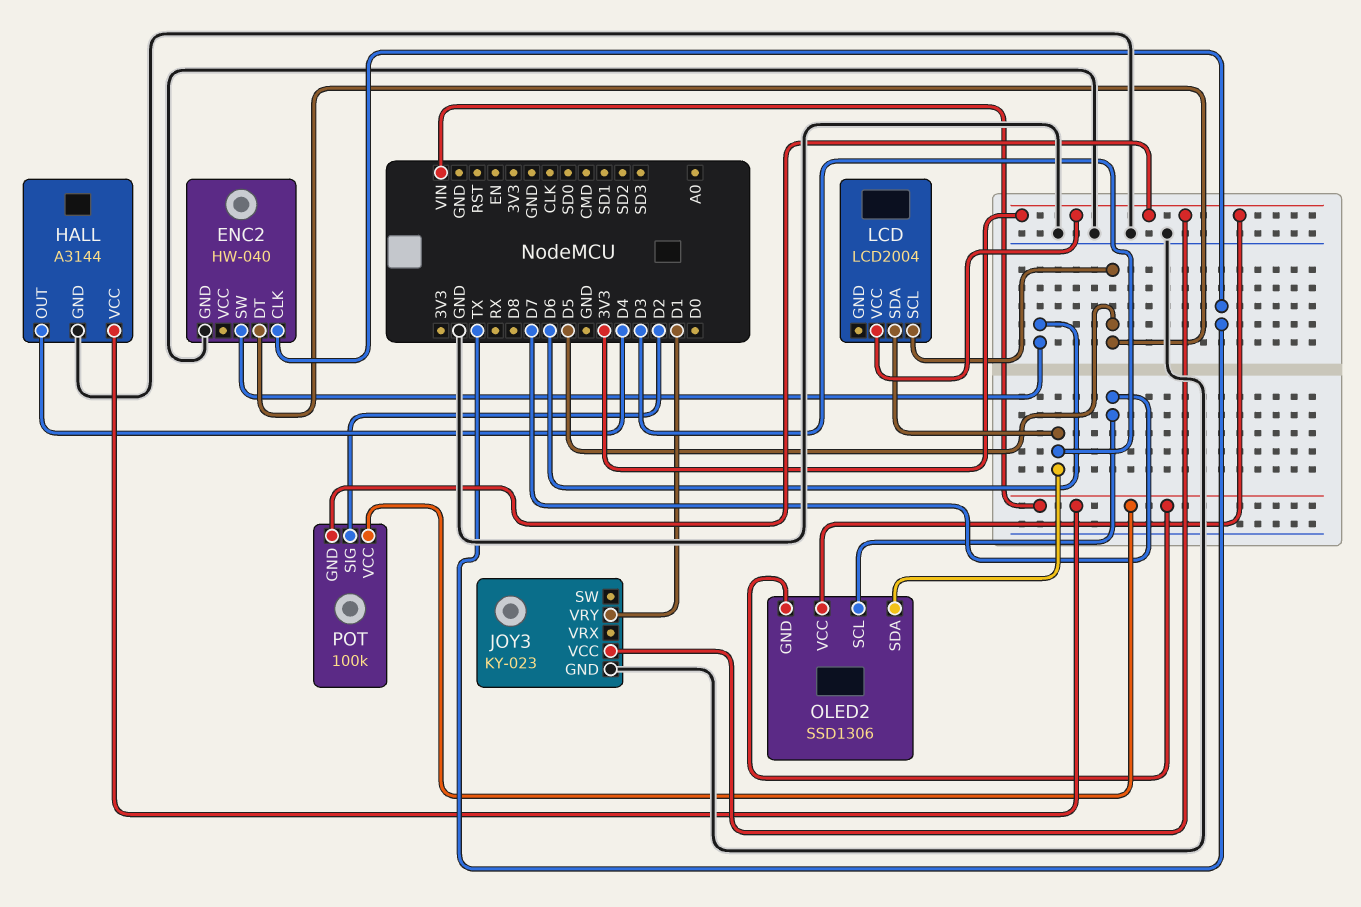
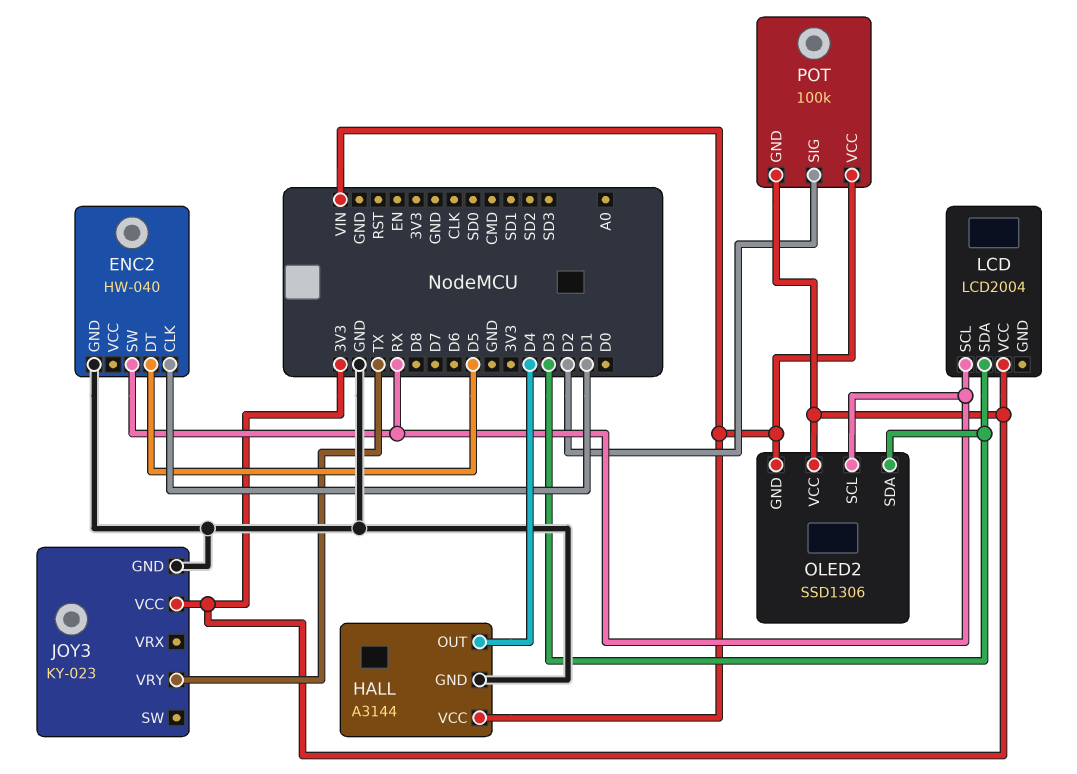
ENC2 pin CLK: TX -> D1
ENC2 pin SW: D6 -> RX
JOY3 pin VRY: D1 -> TX
LCD pin SCL: D5 -> RX
OLED2 pin SCL: D7 -> RX

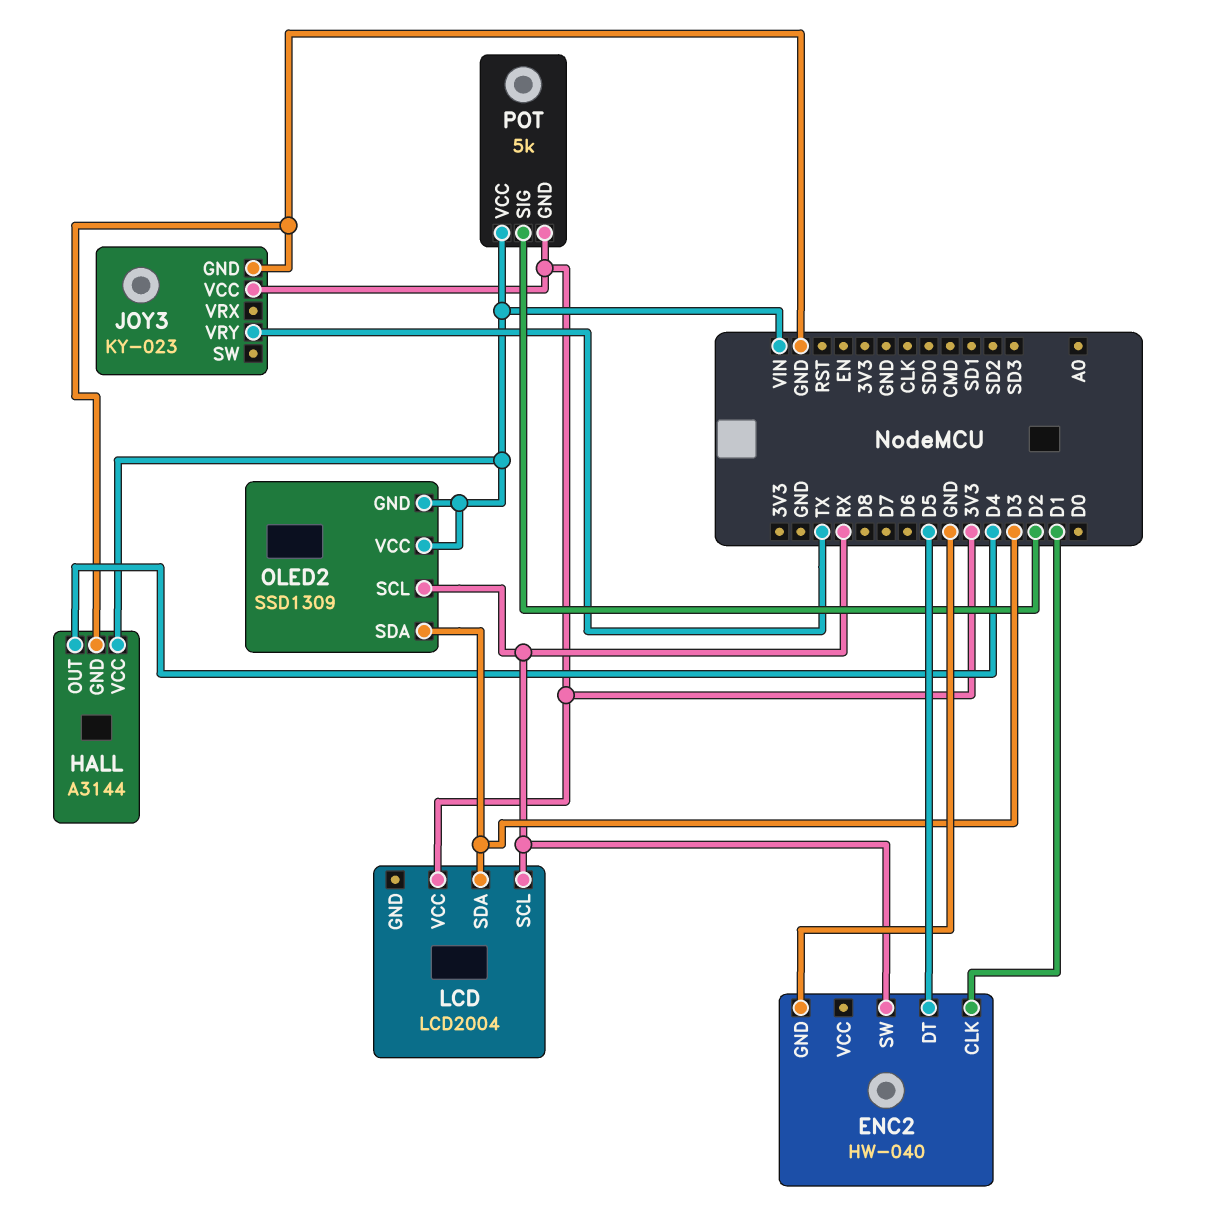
OLED2: SSD1306 -> SSD1309
OLED2 pin VCC: 3V3 -> VIN
POT: 100k -> 5k

